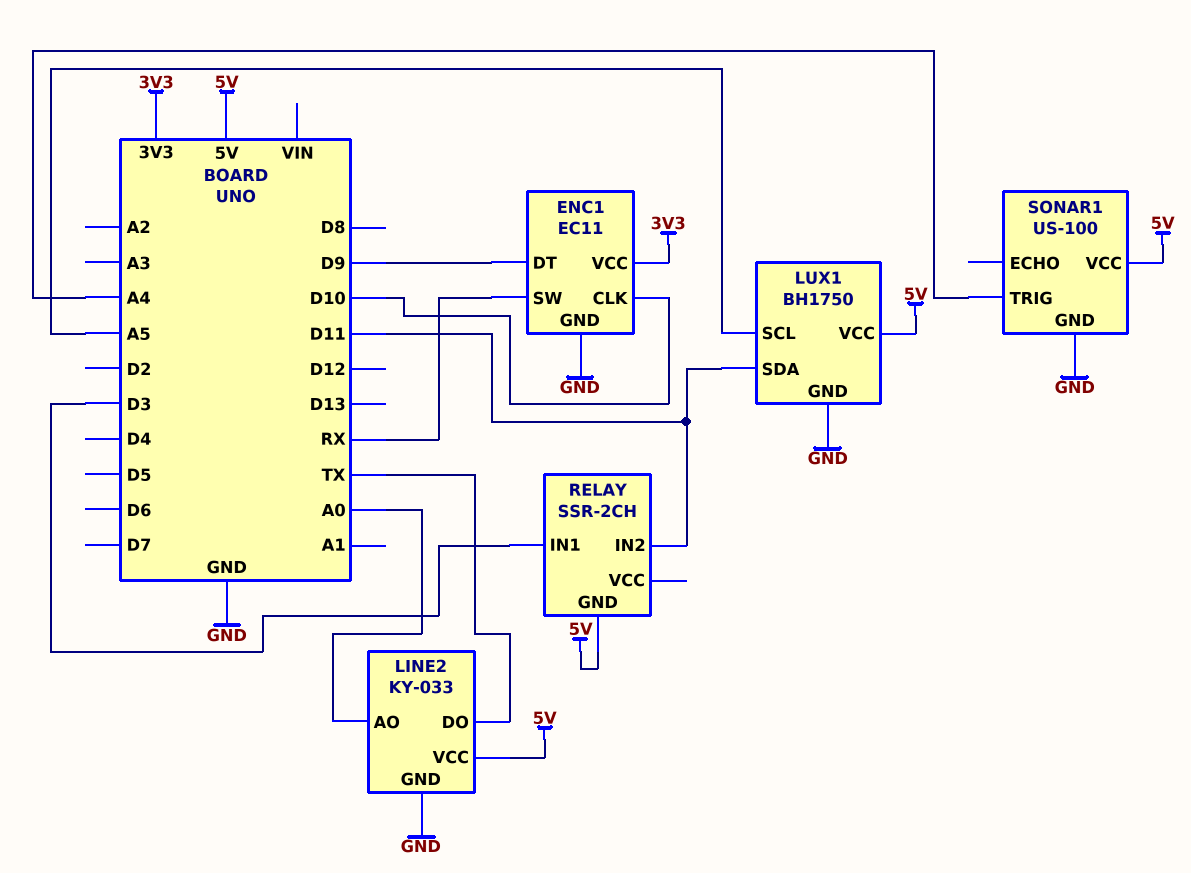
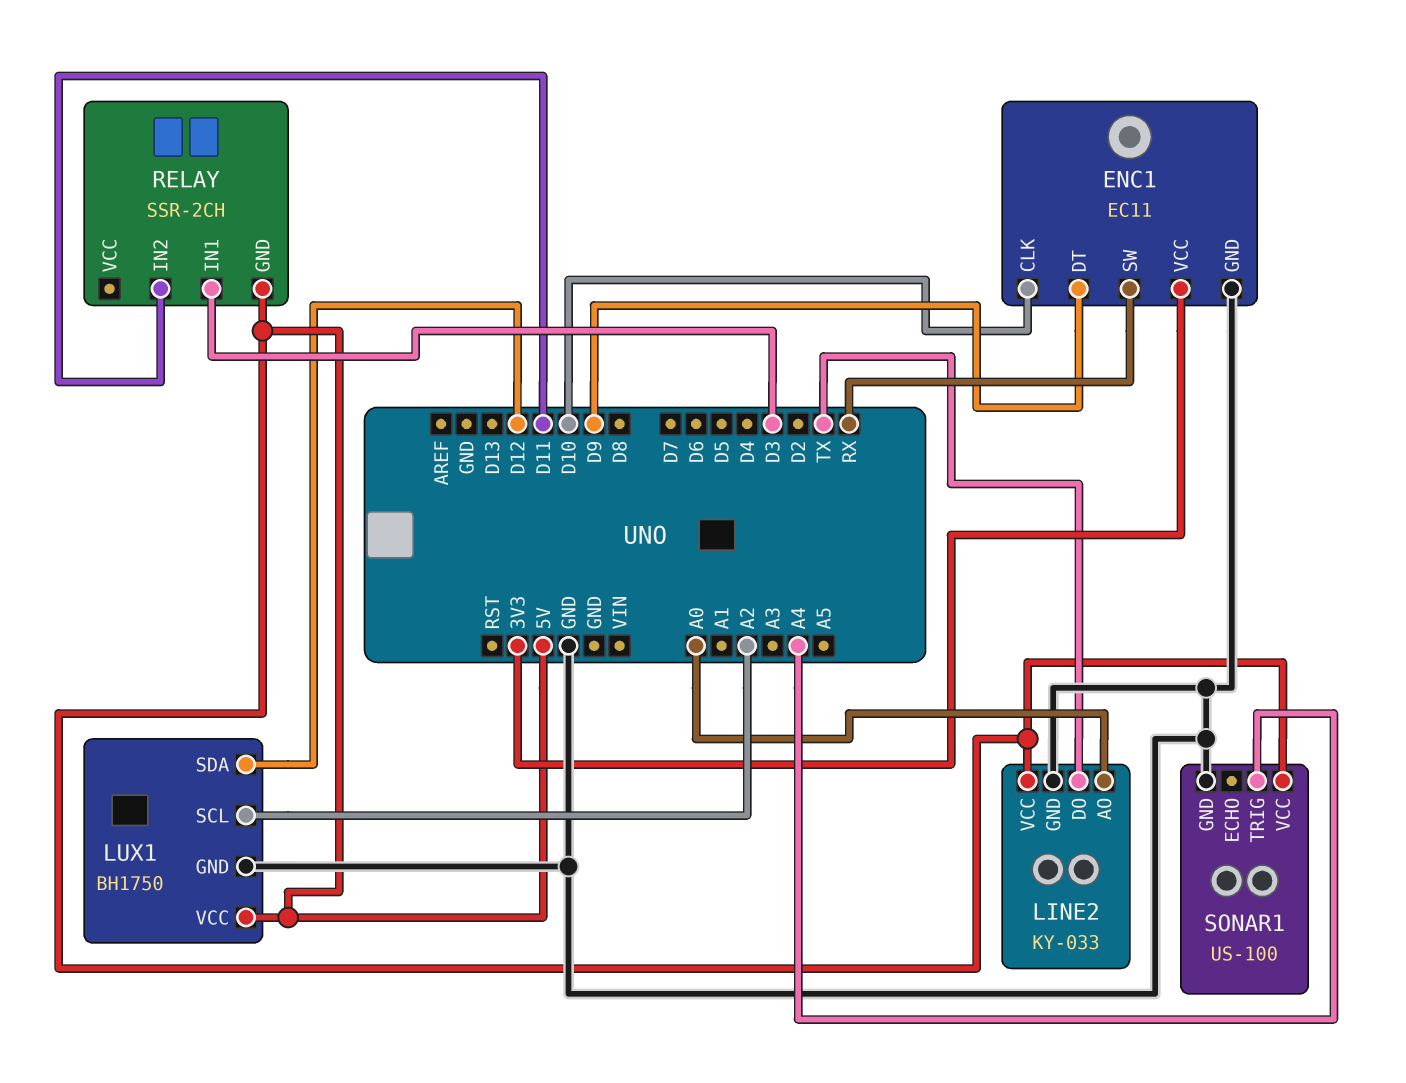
LUX1 pin SCL: A5 -> A2
LUX1 pin SDA: D11 -> D12

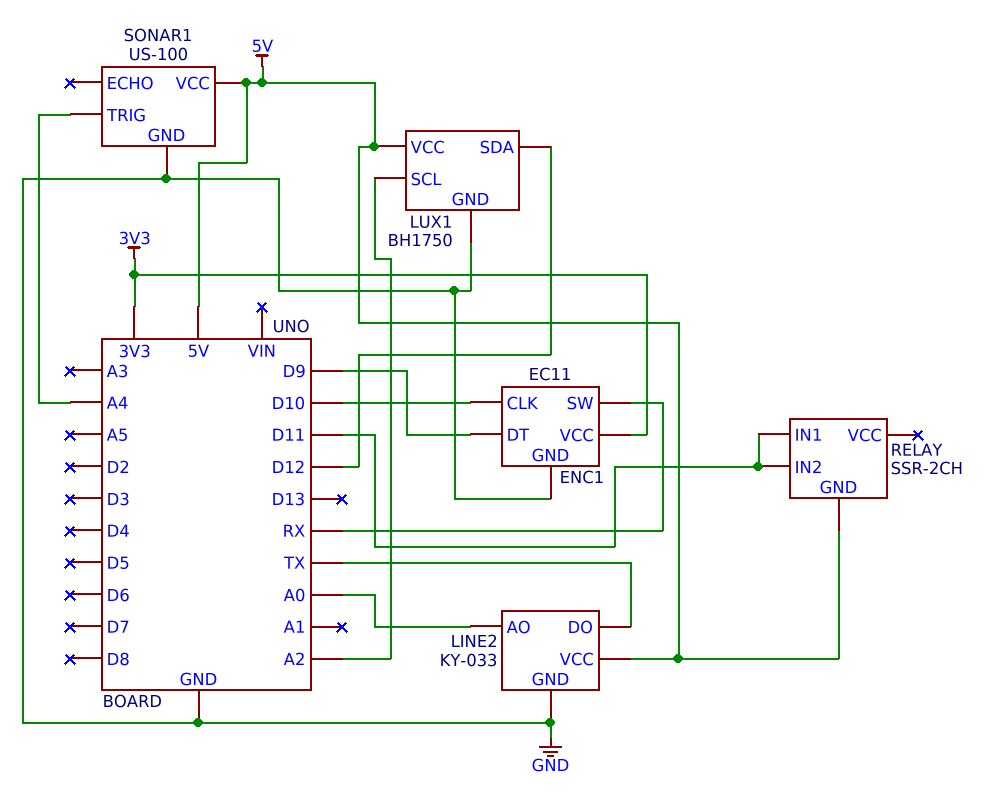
RELAY pin IN1: D3 -> D11

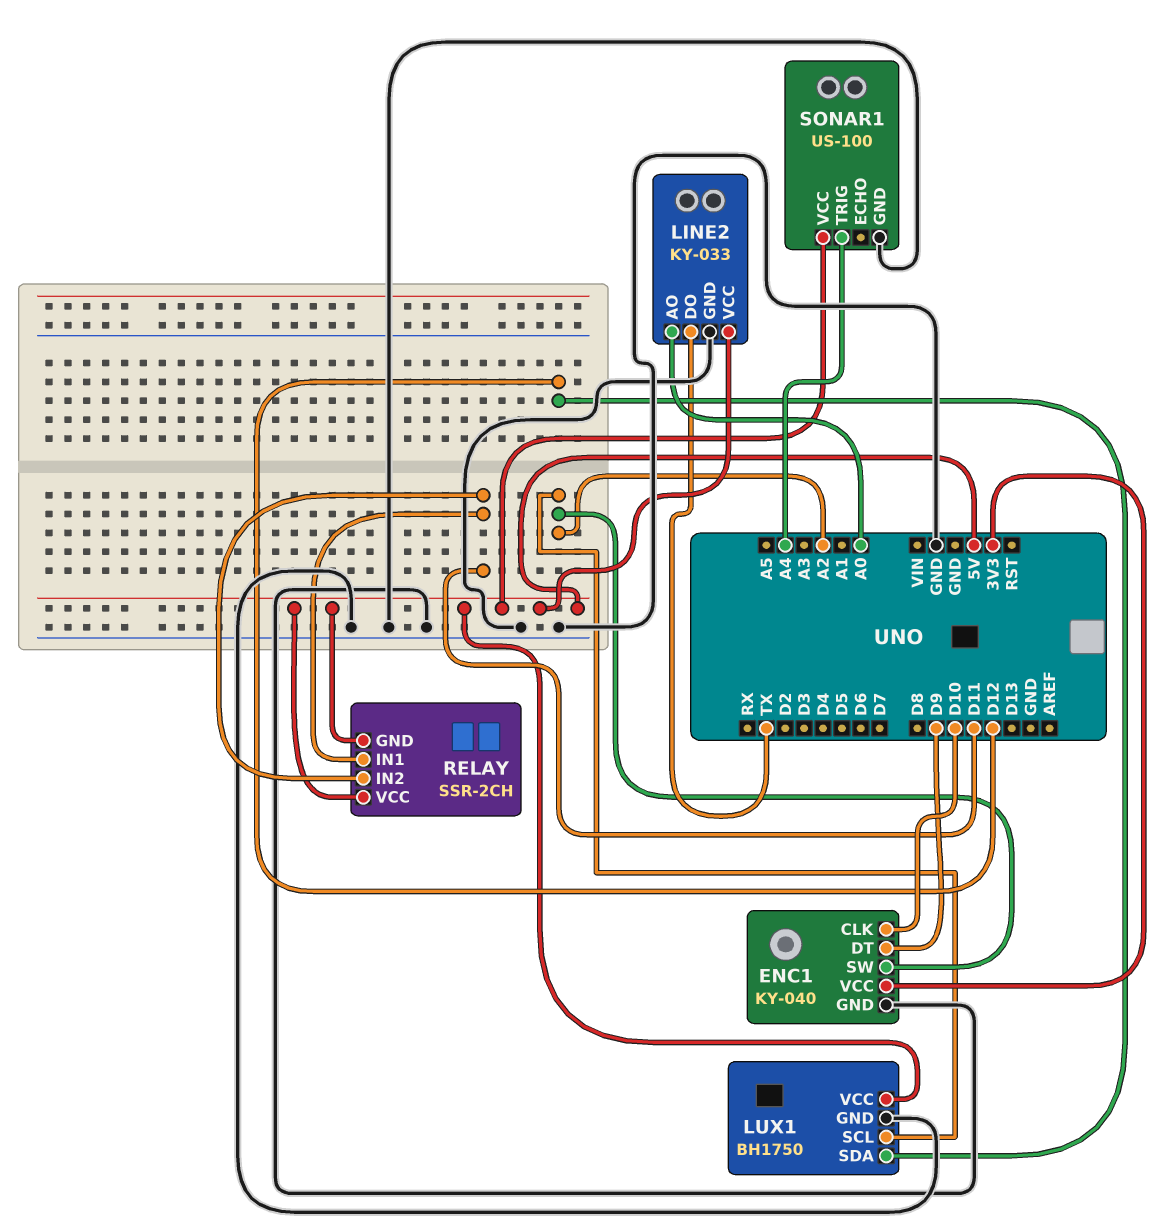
ENC1: EC11 -> KY-040
ENC1 pin SW: RX -> A2
RELAY pin VCC: none -> 5V

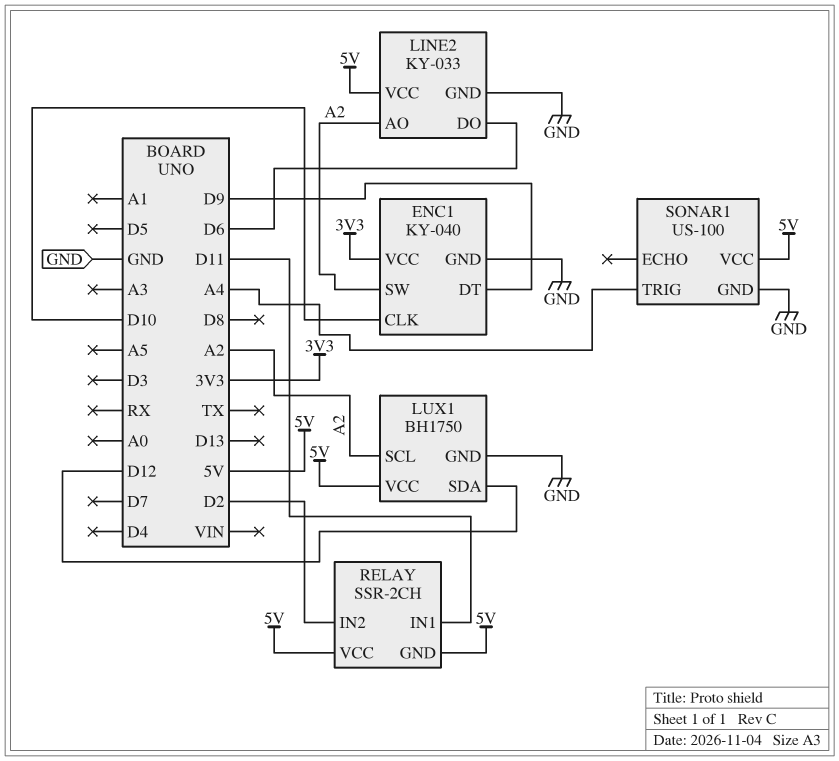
LINE2 pin AO: A0 -> A2
LINE2 pin DO: TX -> D6
RELAY pin IN2: D11 -> D2

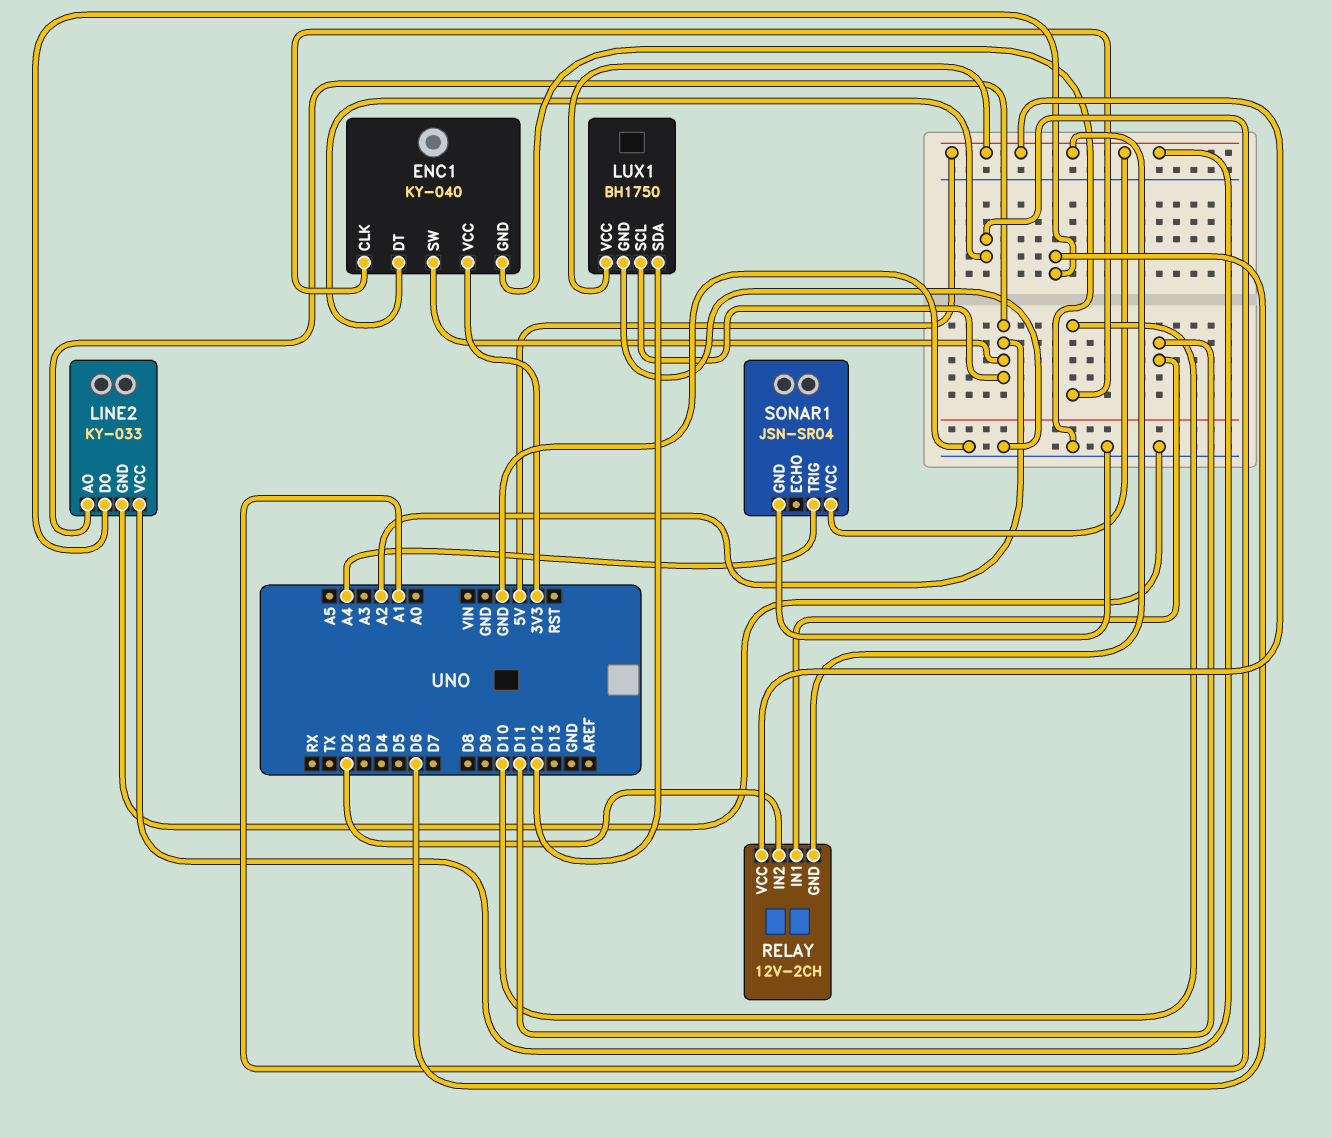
ENC1 pin DT: D9 -> A1
RELAY: SSR-2CH -> 12V-2CH
SONAR1: US-100 -> JSN-SR04

